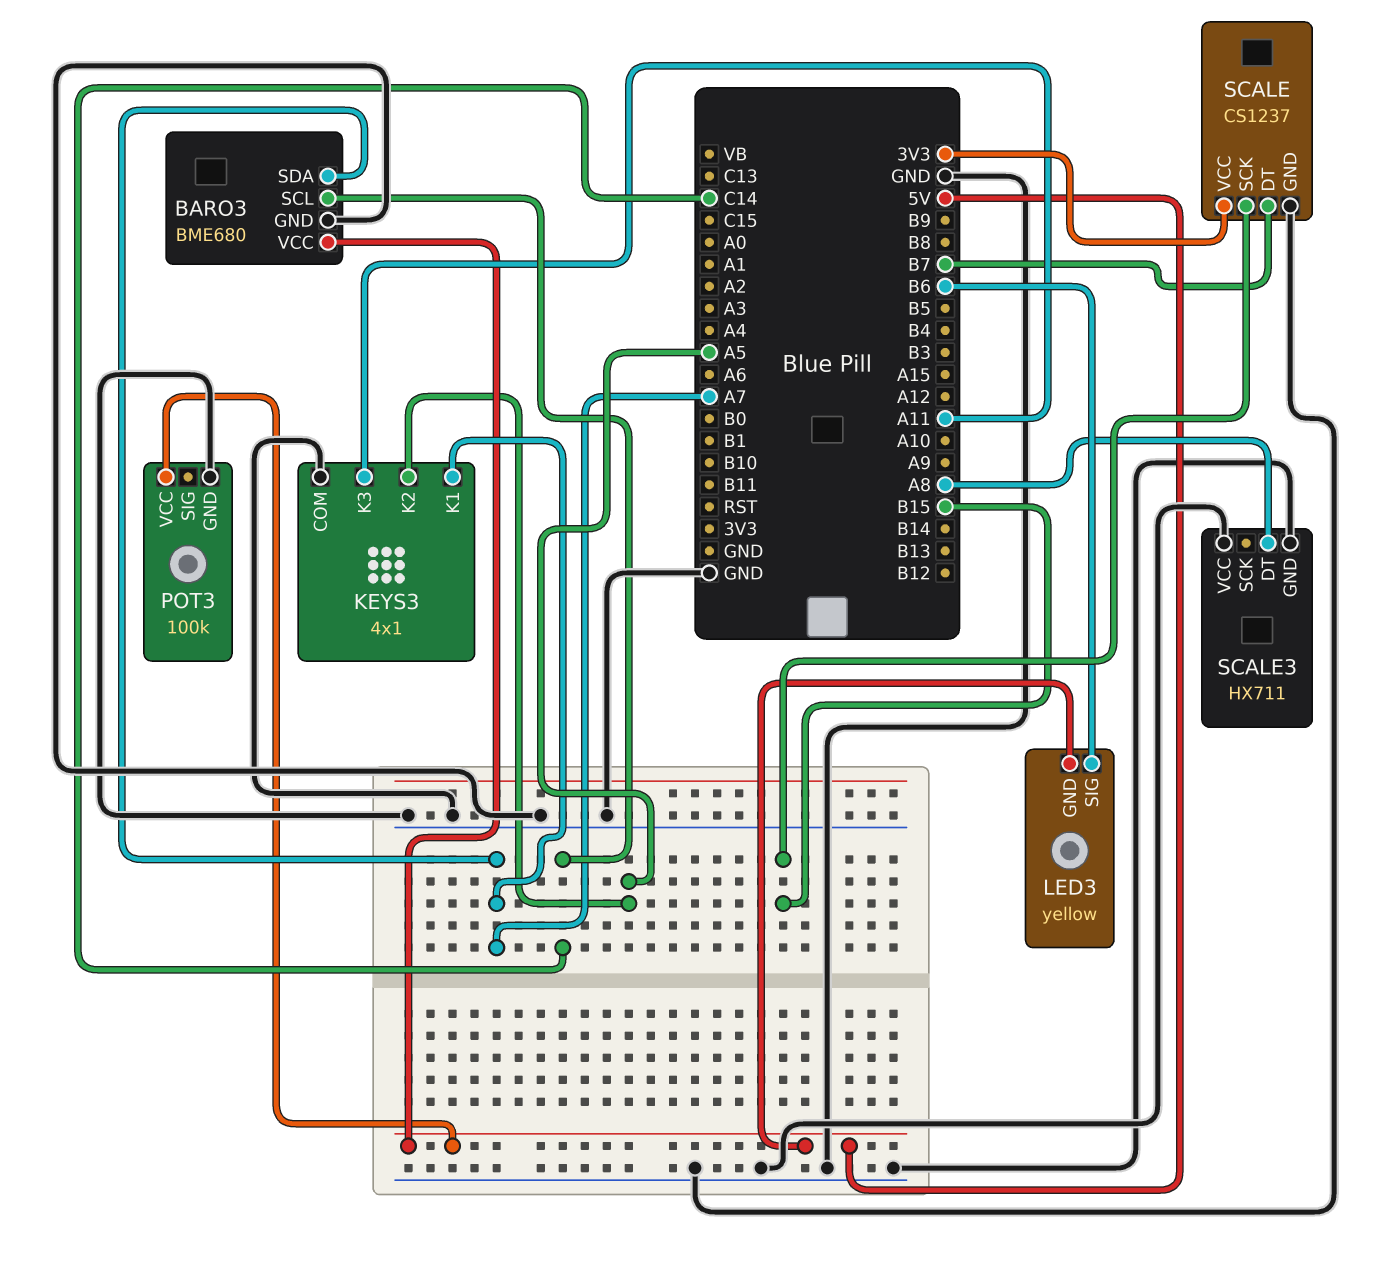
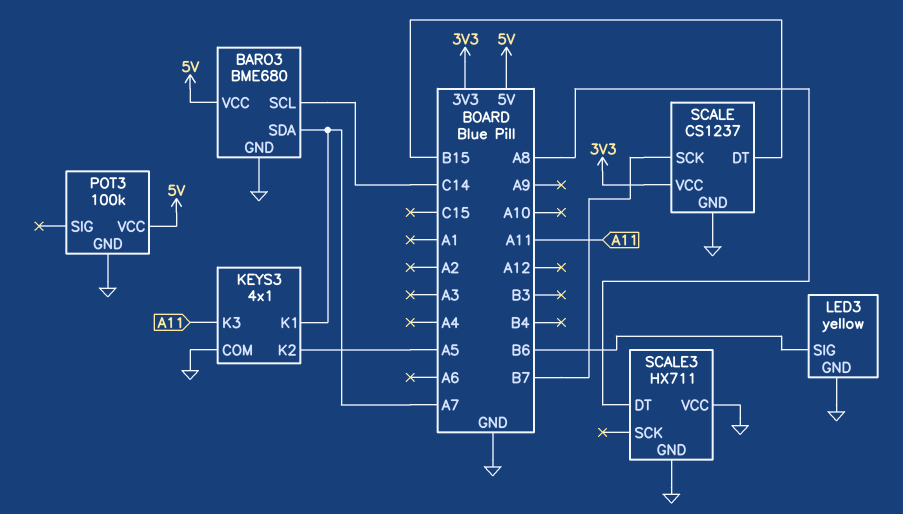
LED3 pin GND: 5V -> GND
SCALE pin DT: B7 -> B15
SCALE pin SCK: B15 -> B7

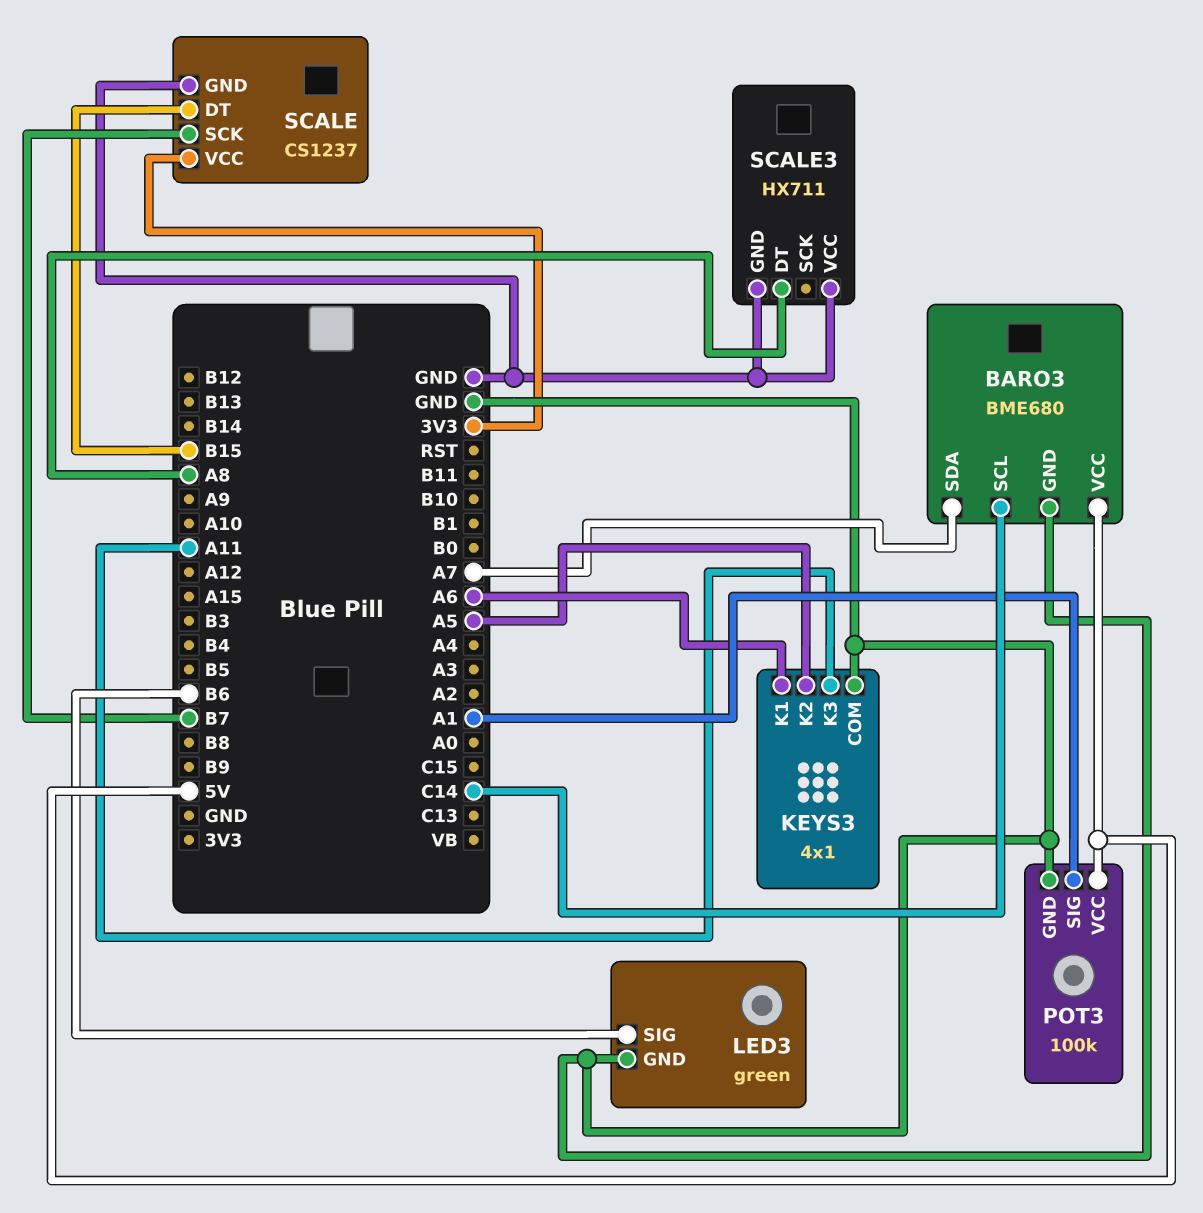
KEYS3 pin K1: A7 -> A6
LED3: yellow -> green
POT3 pin SIG: none -> A1

